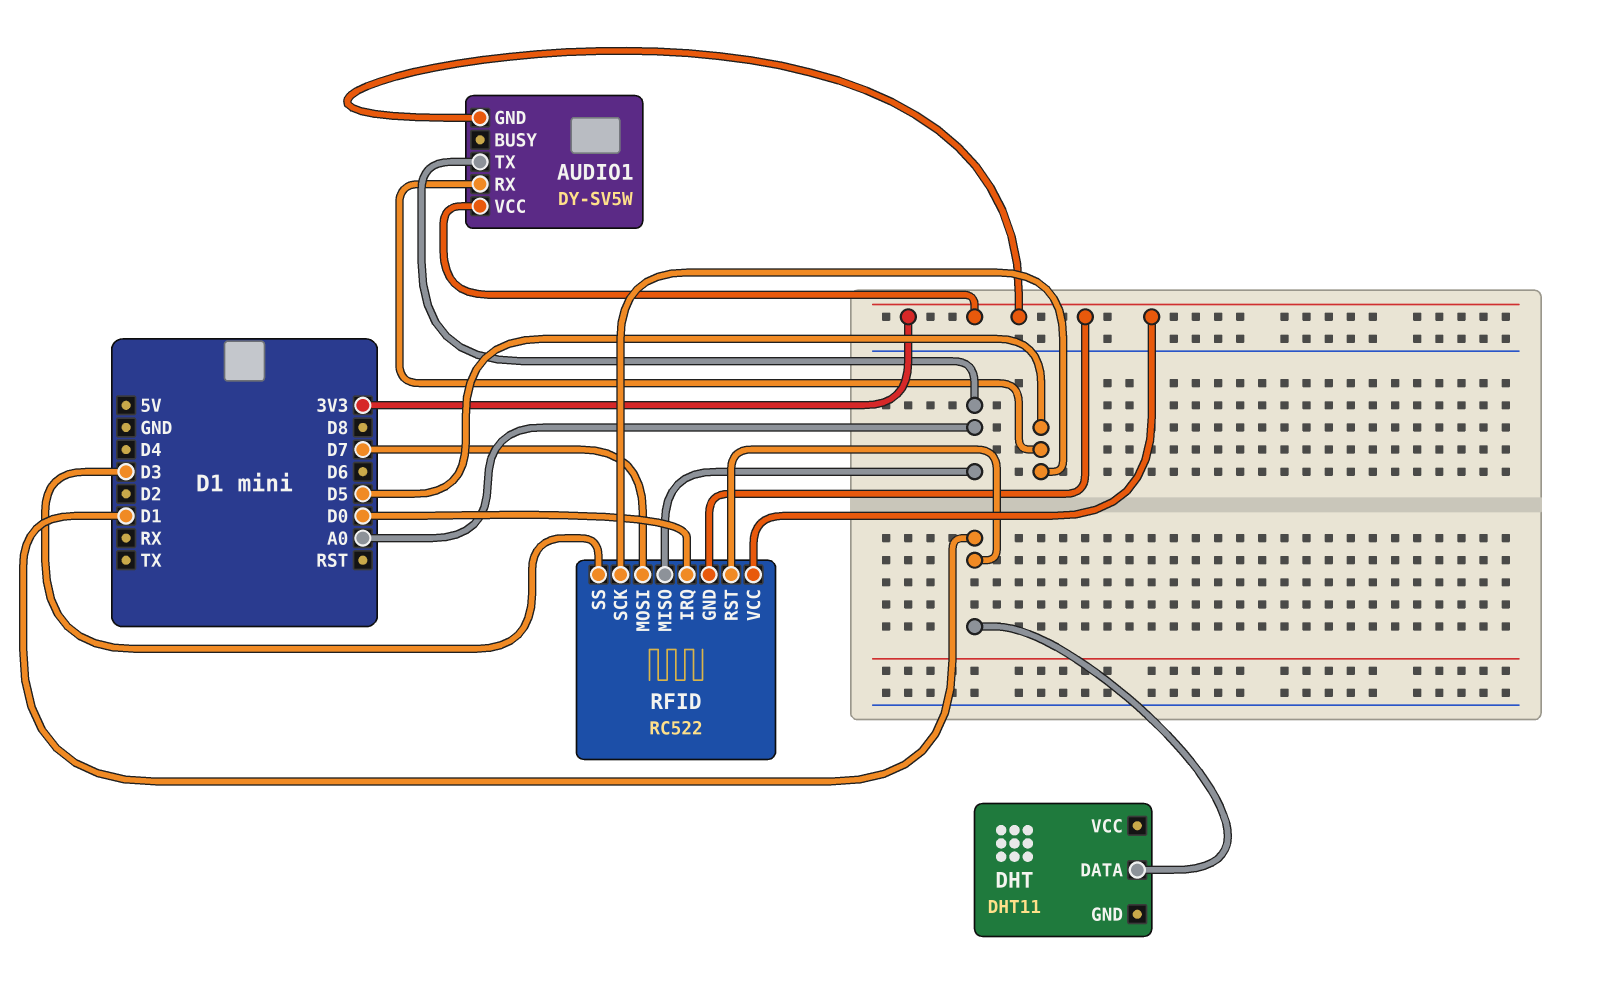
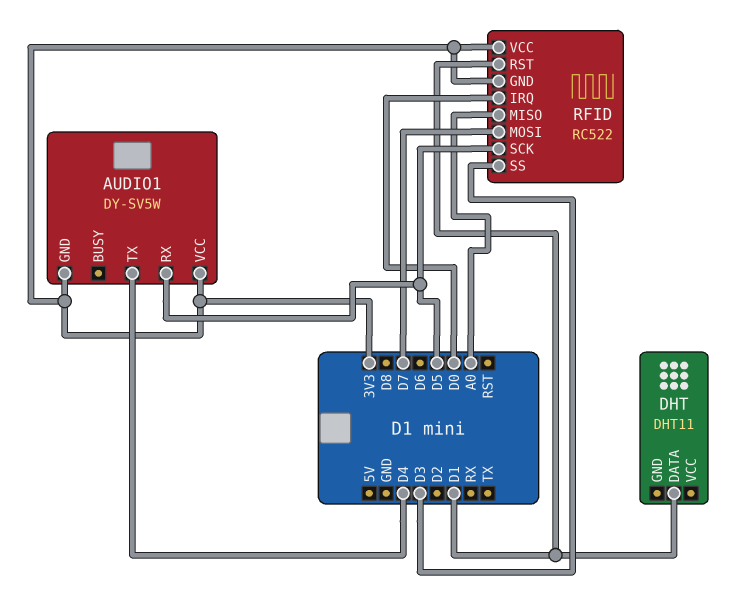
AUDIO1 pin TX: A0 -> D4

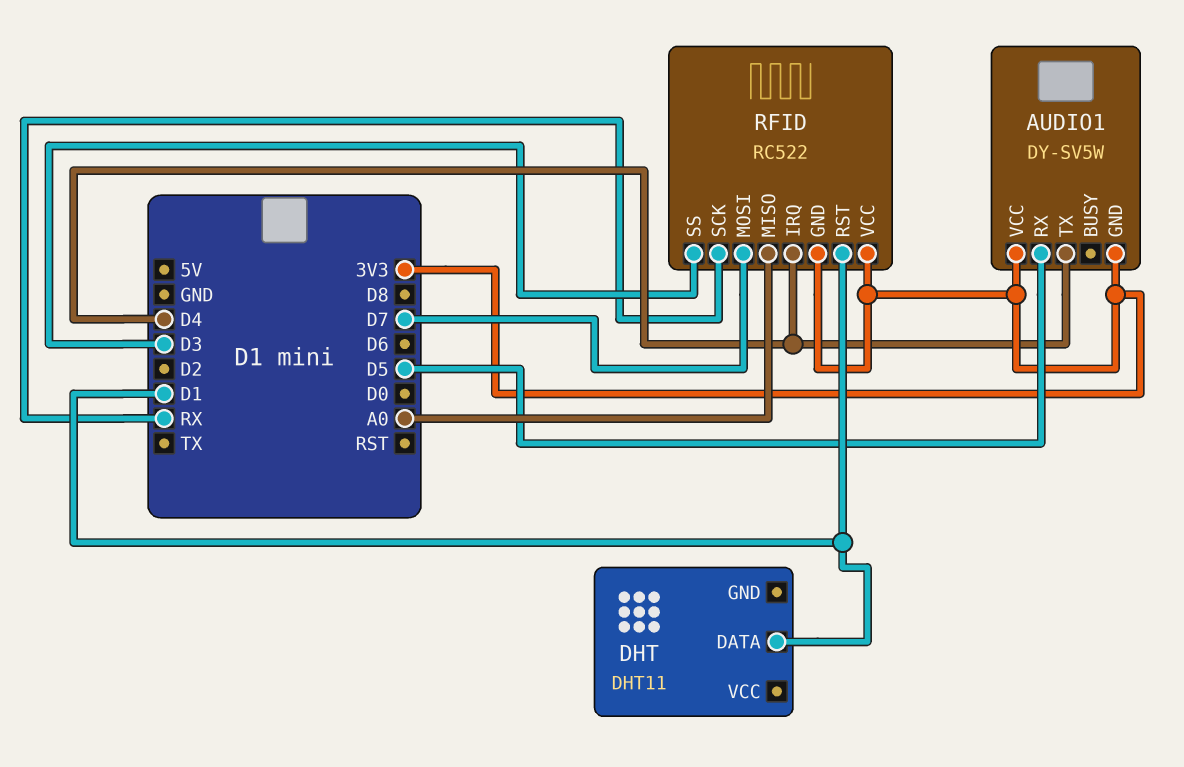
RFID pin IRQ: D0 -> D4
RFID pin SCK: D5 -> RX

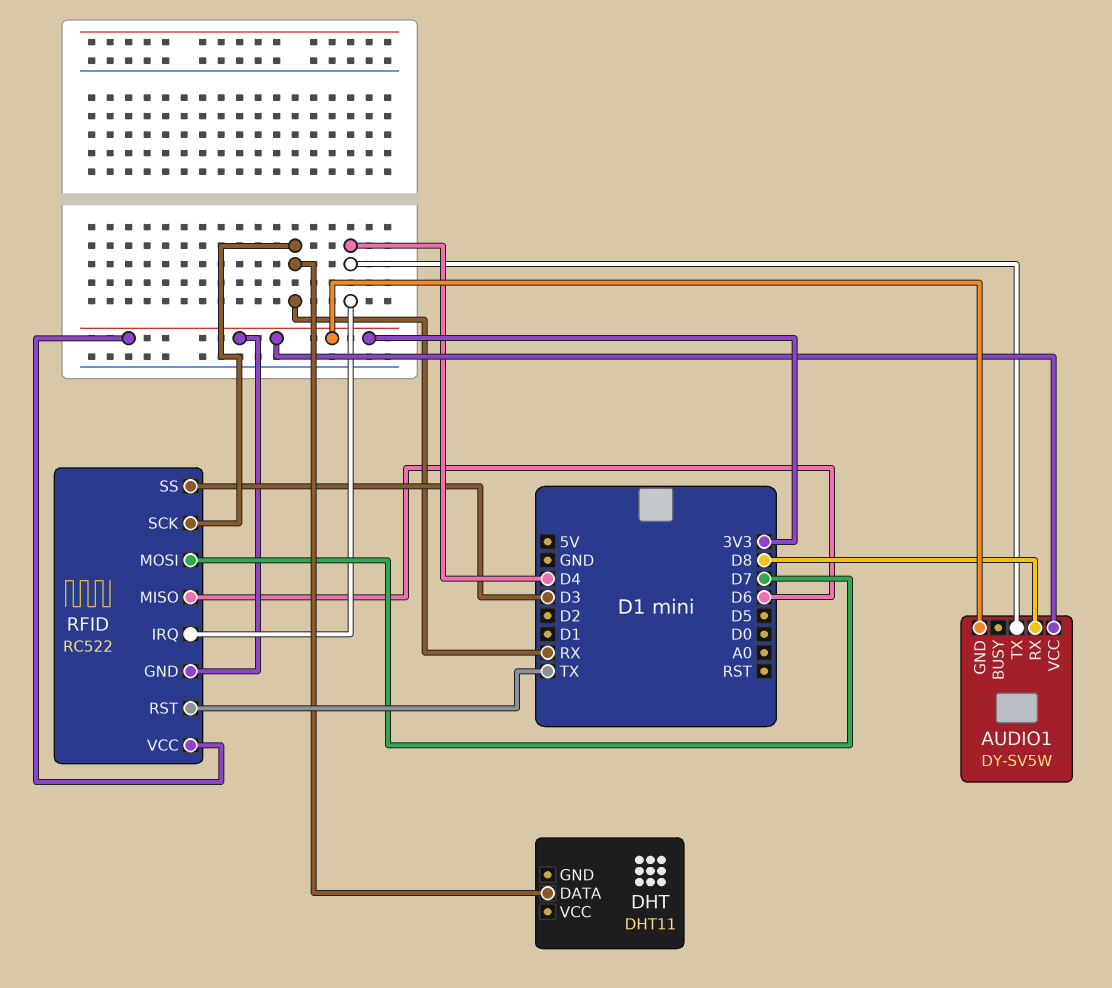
AUDIO1 pin RX: D5 -> D8
DHT pin DATA: D1 -> RX
RFID pin MISO: A0 -> D6
RFID pin RST: D1 -> TX

